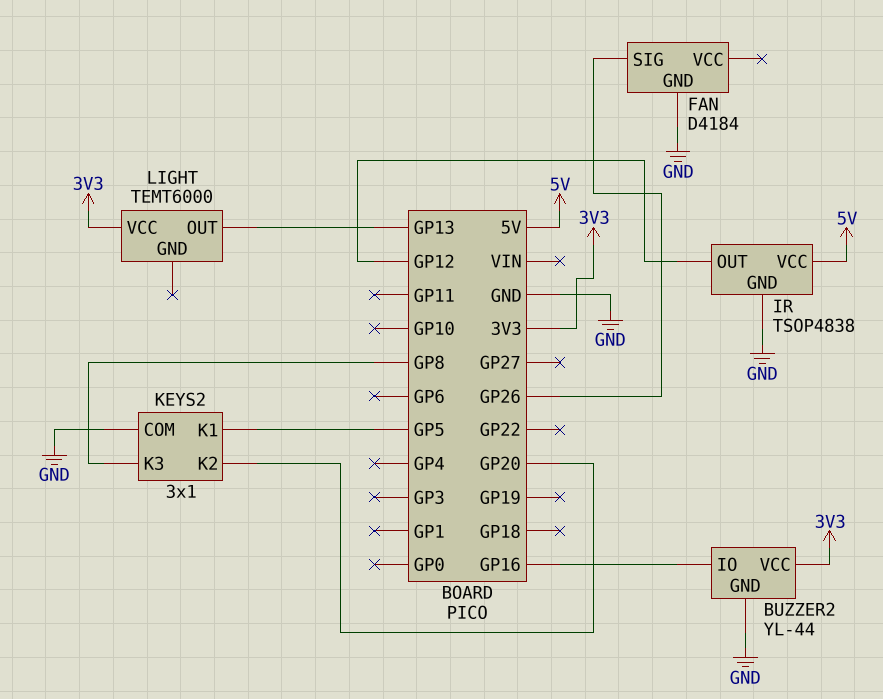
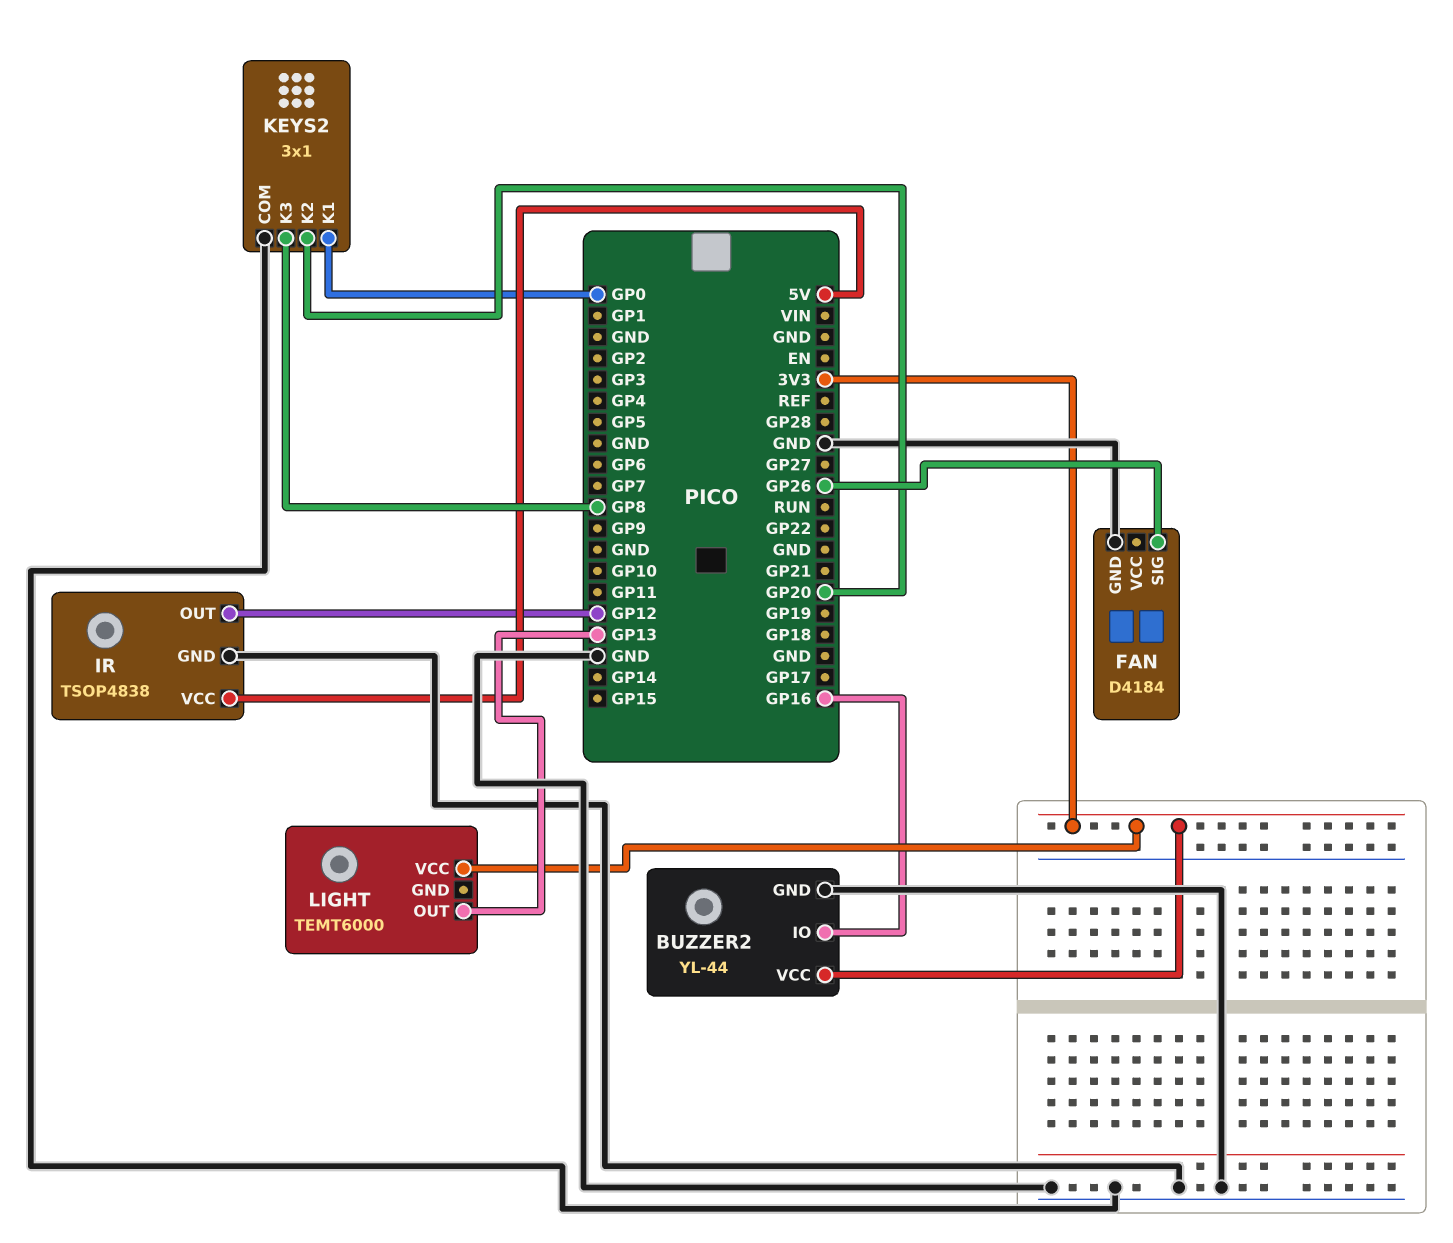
KEYS2 pin K1: GP5 -> GP0

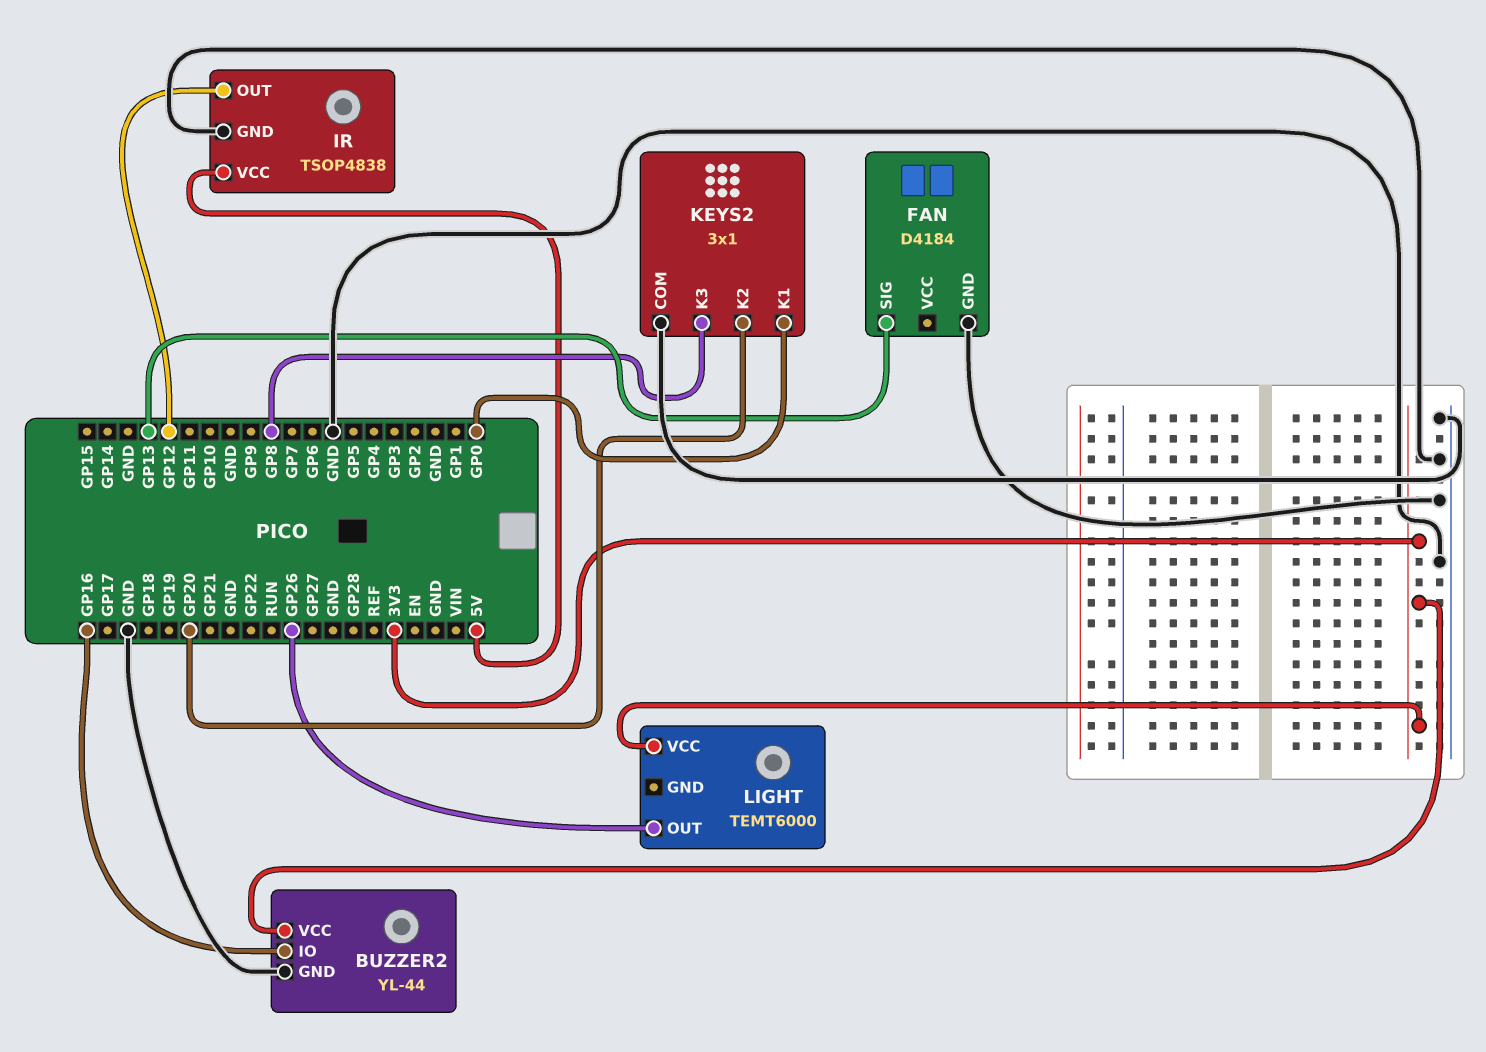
FAN pin SIG: GP26 -> GP13
LIGHT pin OUT: GP13 -> GP26

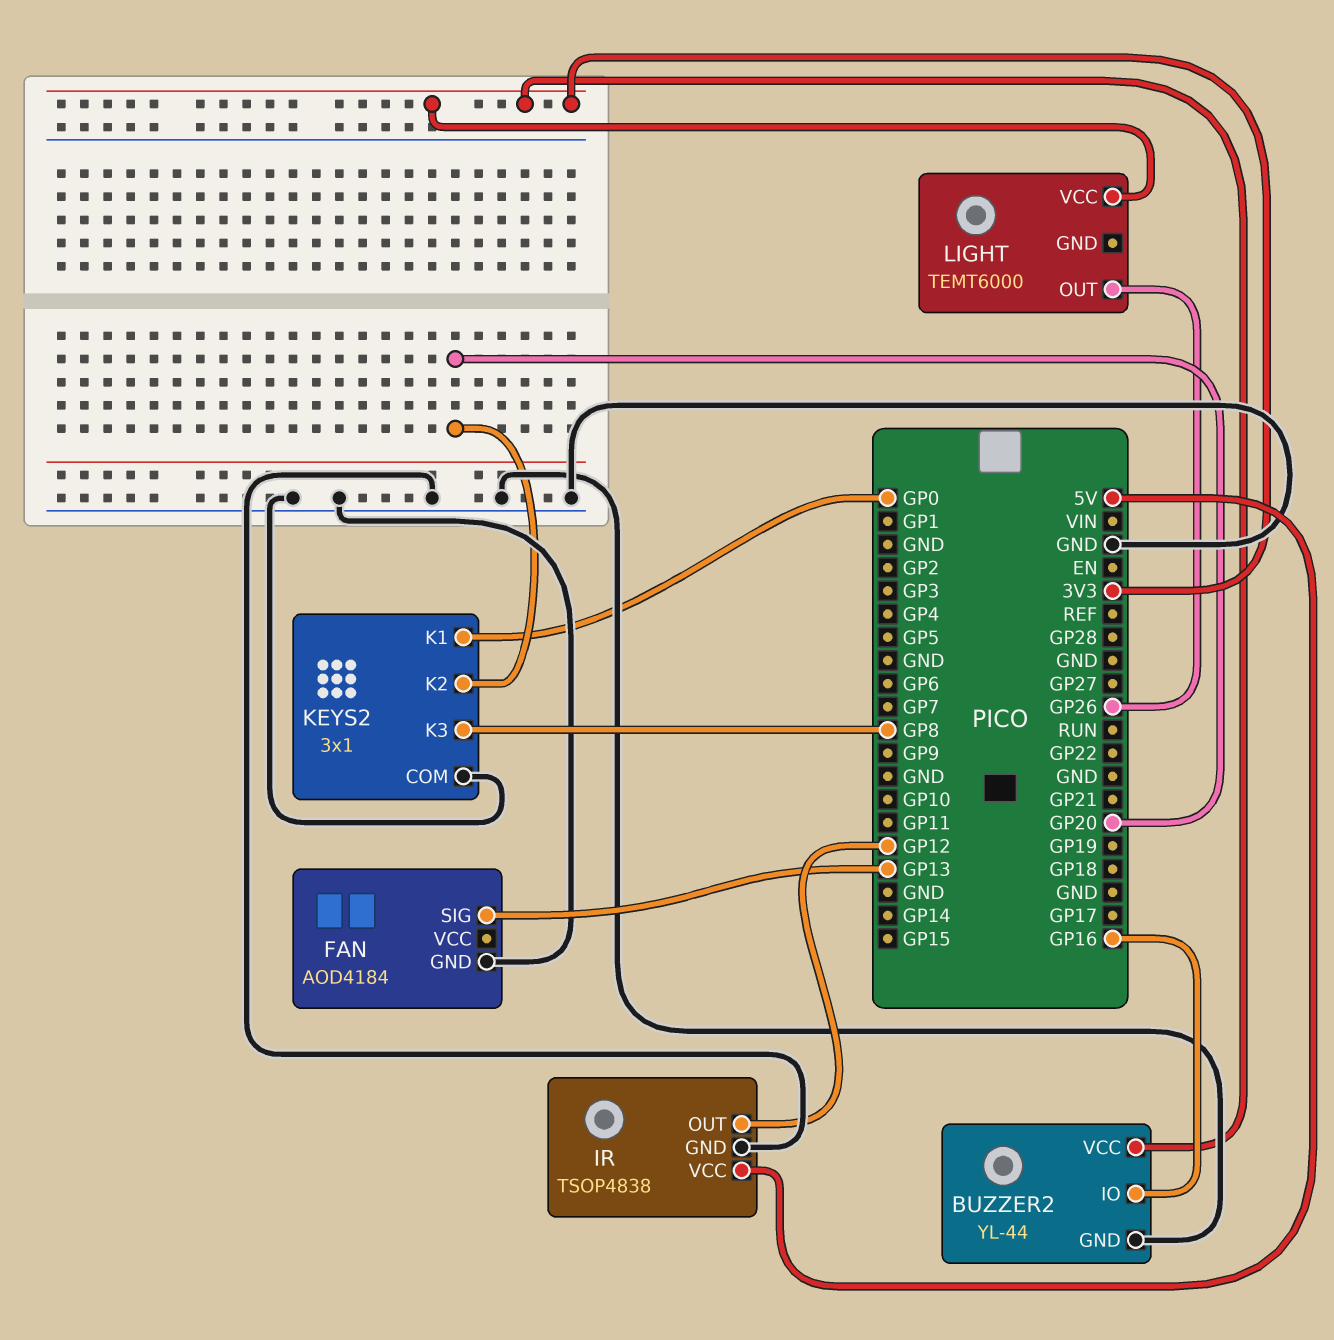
FAN: D4184 -> AOD4184

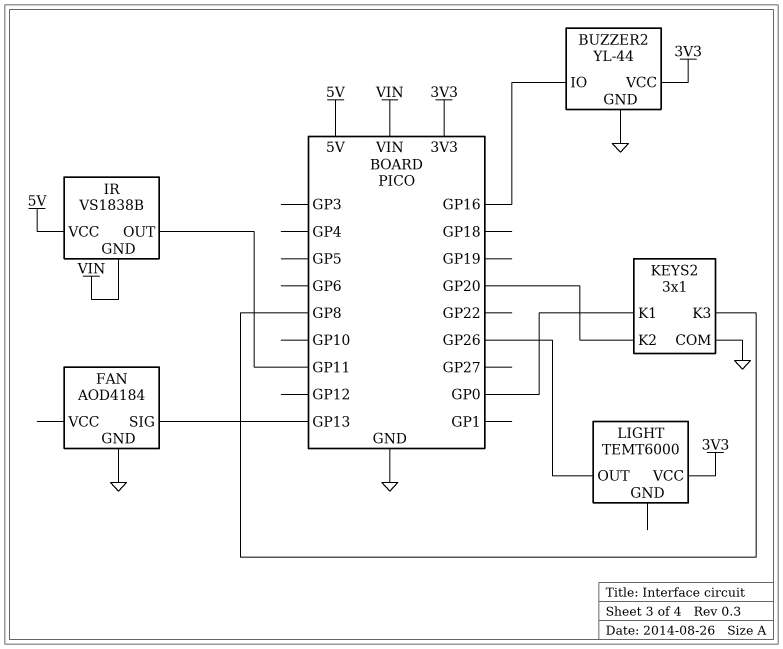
IR: TSOP4838 -> VS1838B
IR pin GND: GND -> VIN
IR pin OUT: GP12 -> GP11

